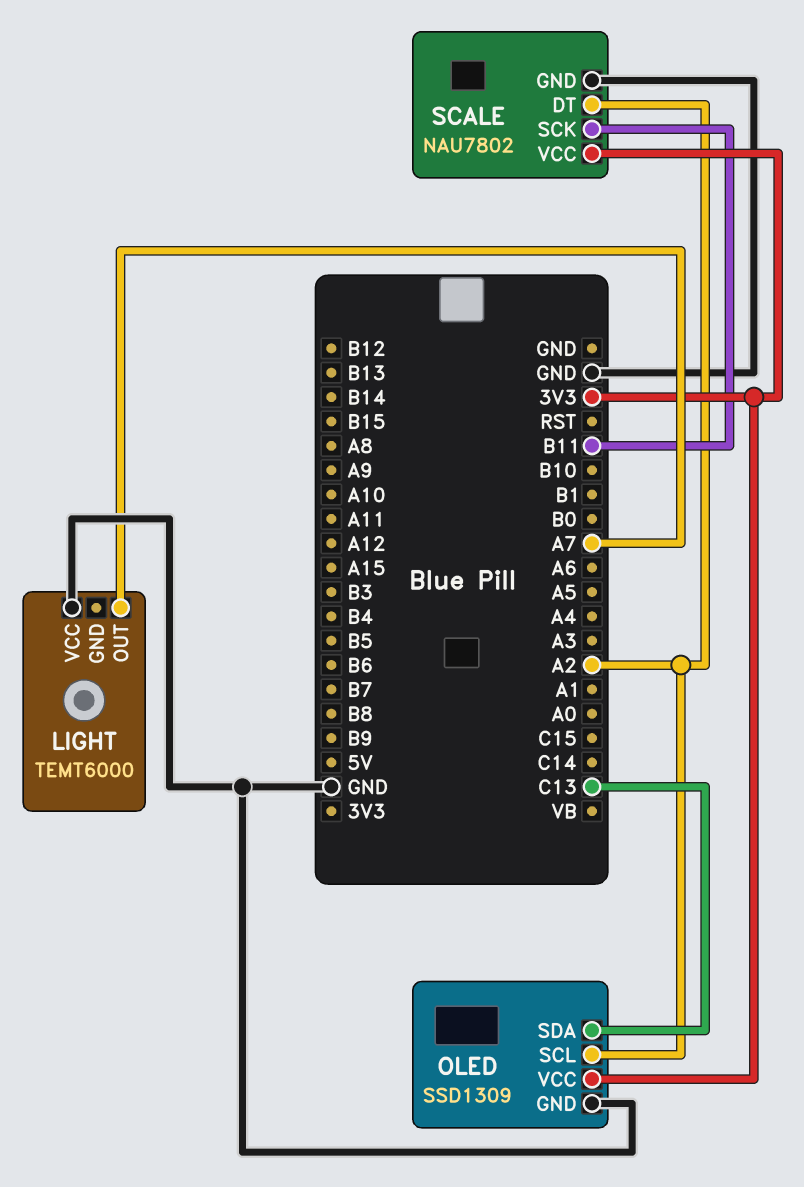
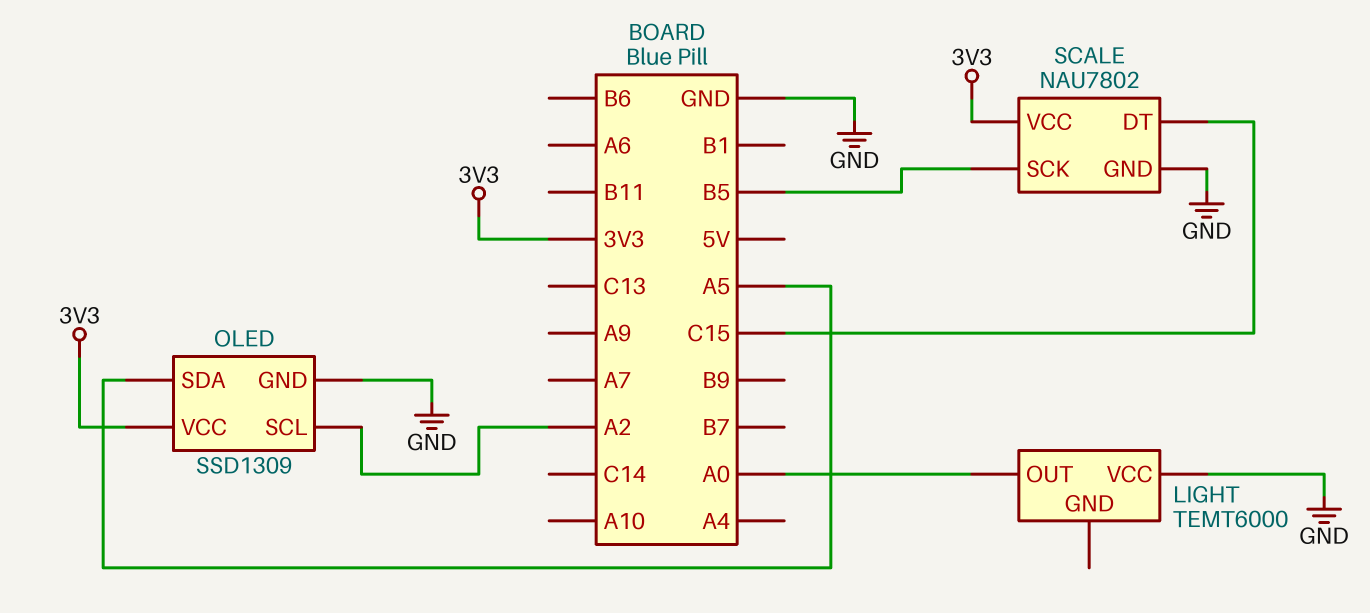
LIGHT pin OUT: A7 -> A0
OLED pin SDA: C13 -> A5
SCALE pin DT: A2 -> C15
SCALE pin SCK: B11 -> B5

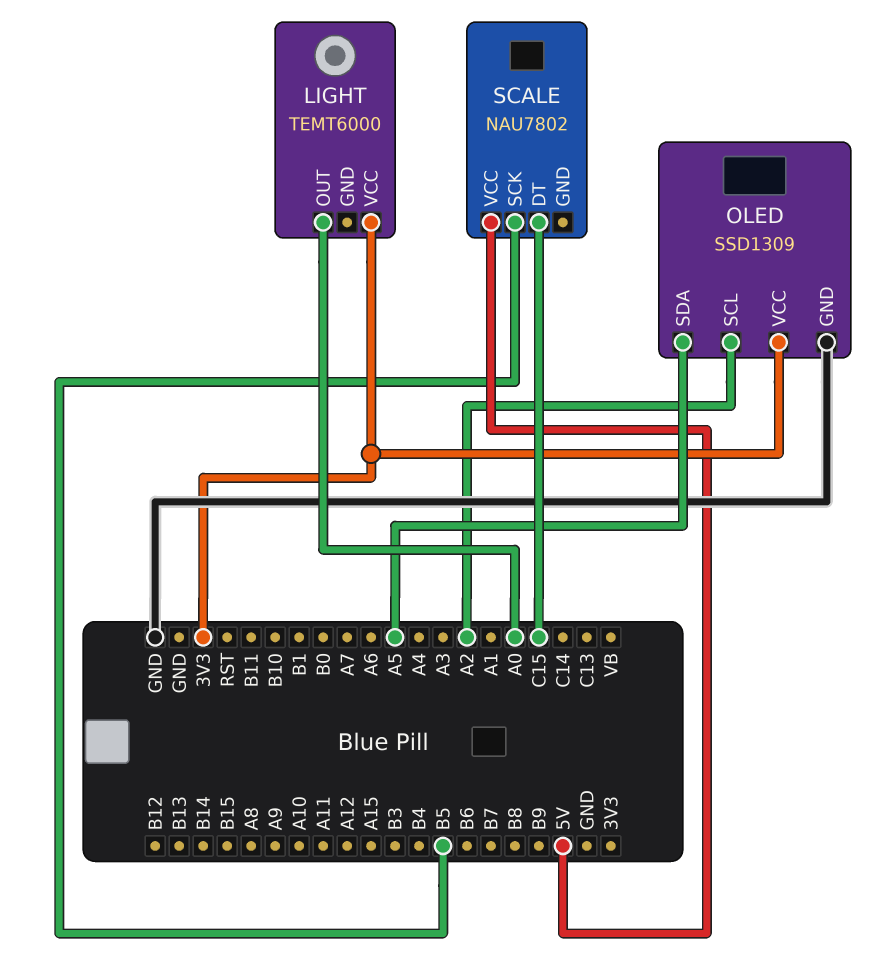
LIGHT pin VCC: GND -> 3V3
SCALE pin GND: GND -> none
SCALE pin VCC: 3V3 -> 5V

